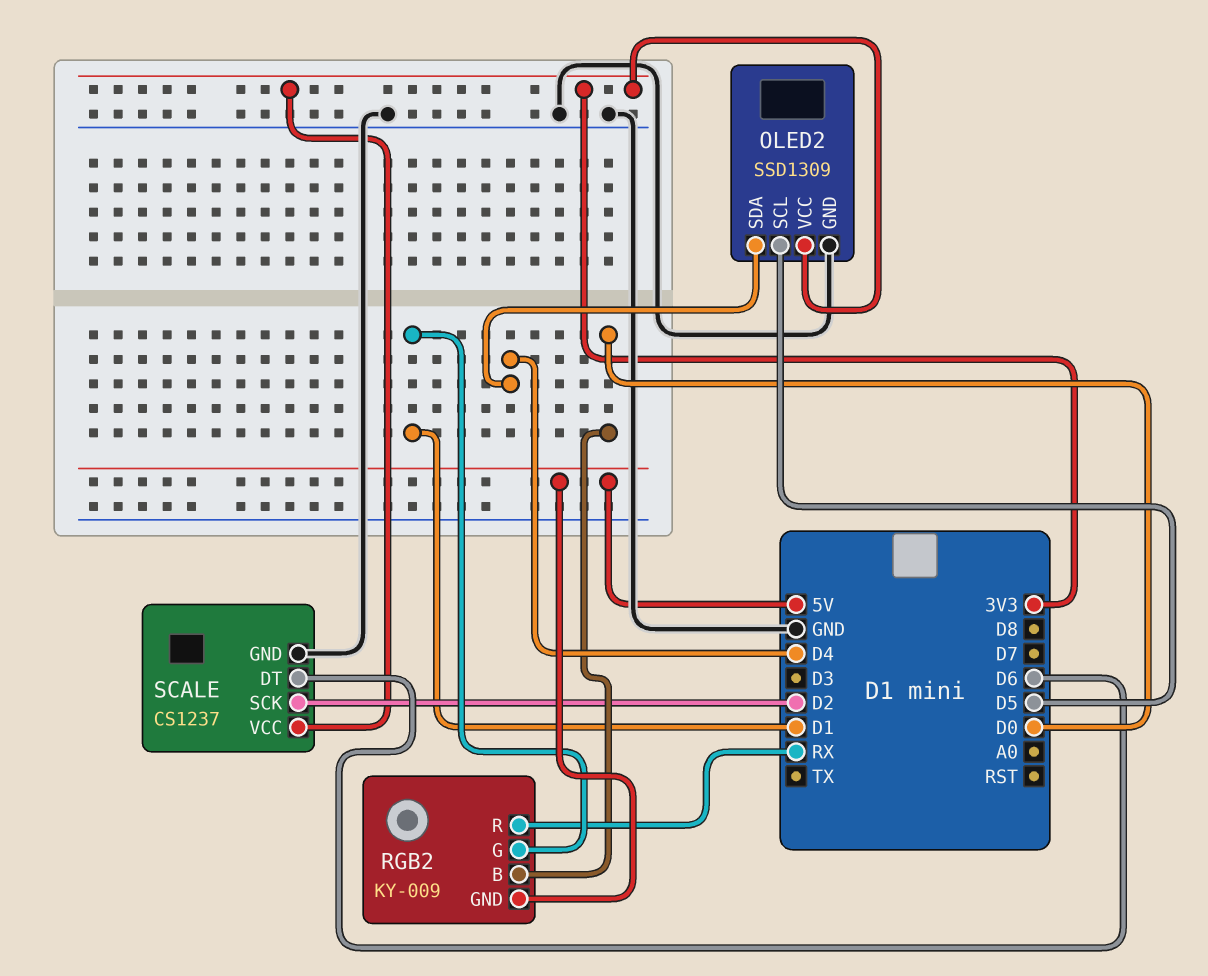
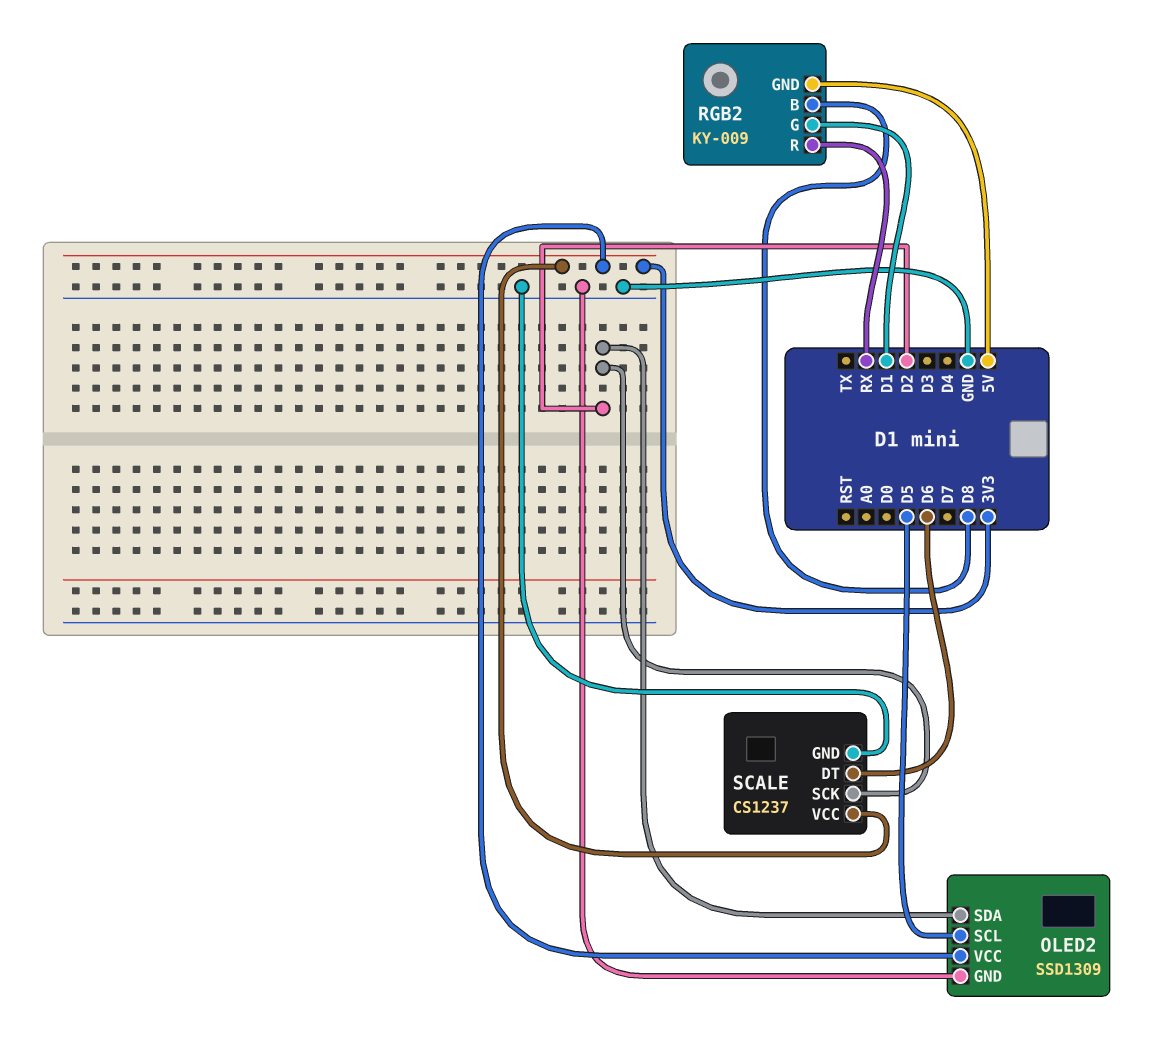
OLED2 pin SDA: D4 -> D2
RGB2 pin B: D0 -> D8

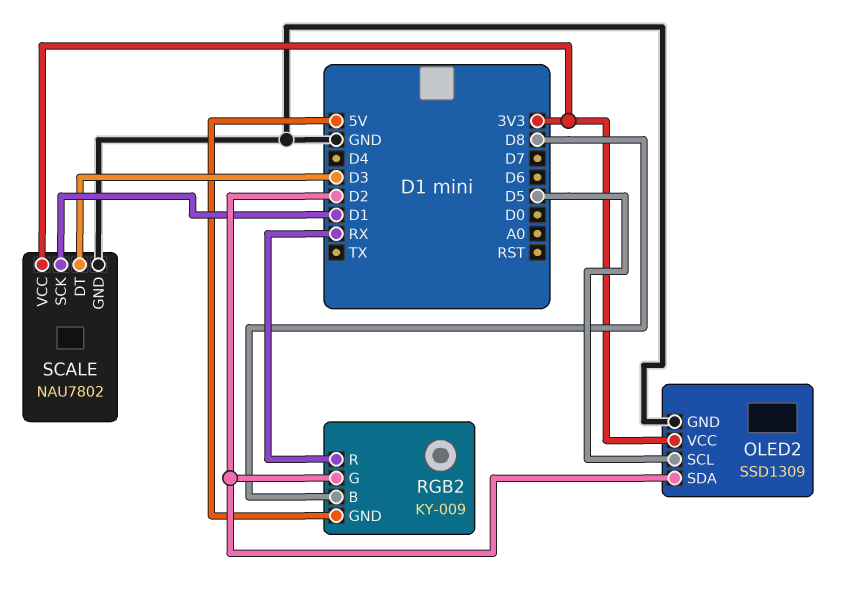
RGB2 pin G: D1 -> D2
SCALE: CS1237 -> NAU7802
SCALE pin DT: D6 -> D3
SCALE pin SCK: D2 -> D1

